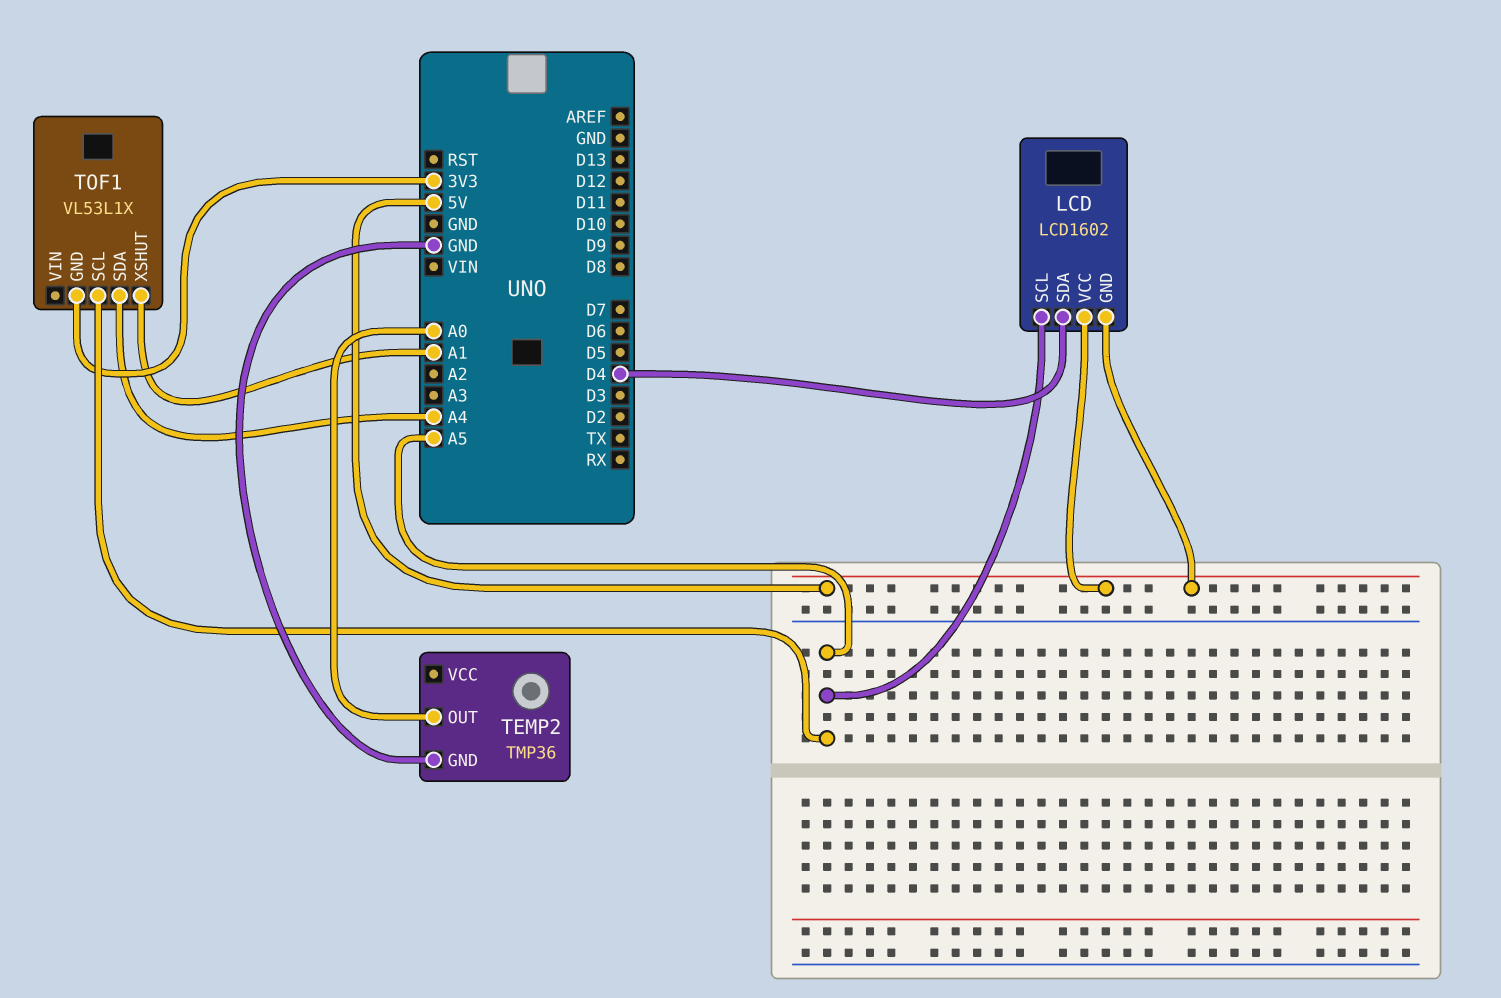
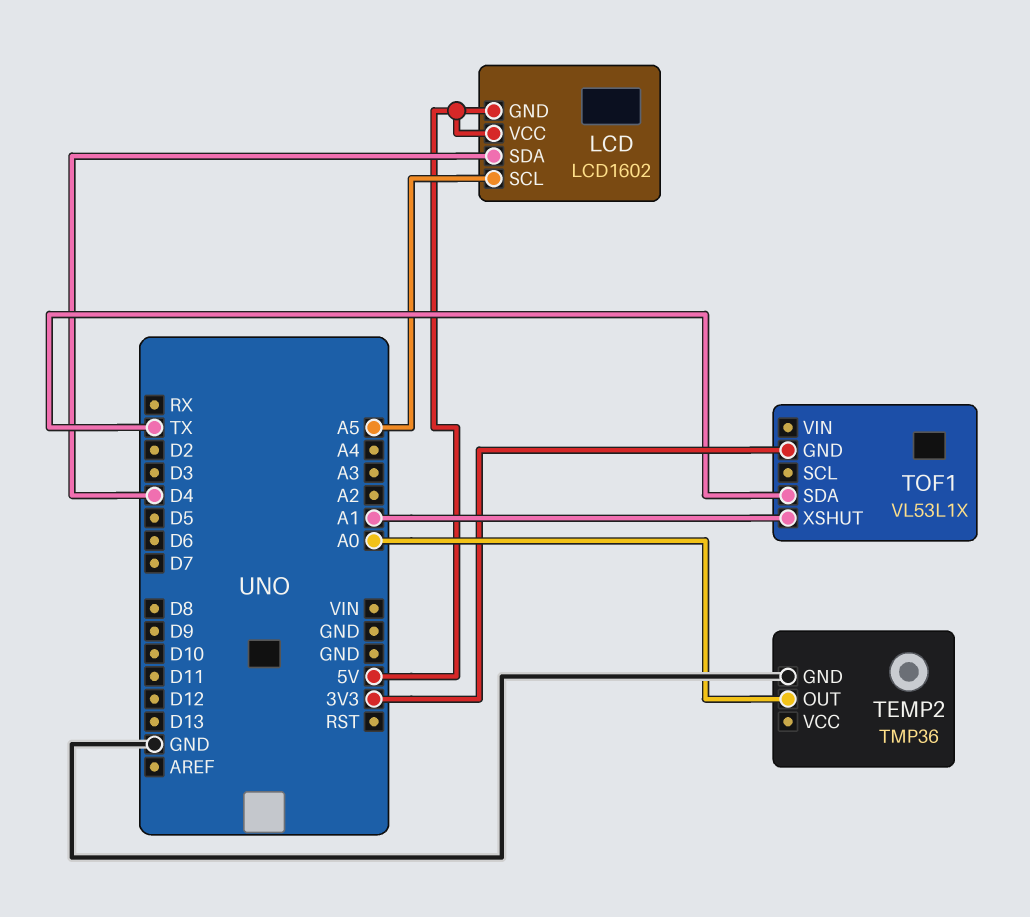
TOF1 pin SCL: A5 -> none
TOF1 pin SDA: A4 -> TX

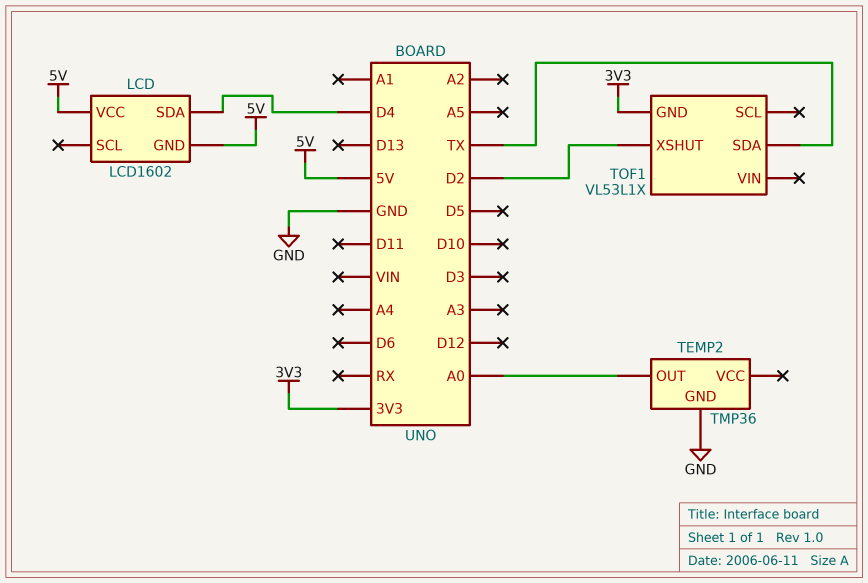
LCD pin SCL: A5 -> none
TOF1 pin XSHUT: A1 -> D2

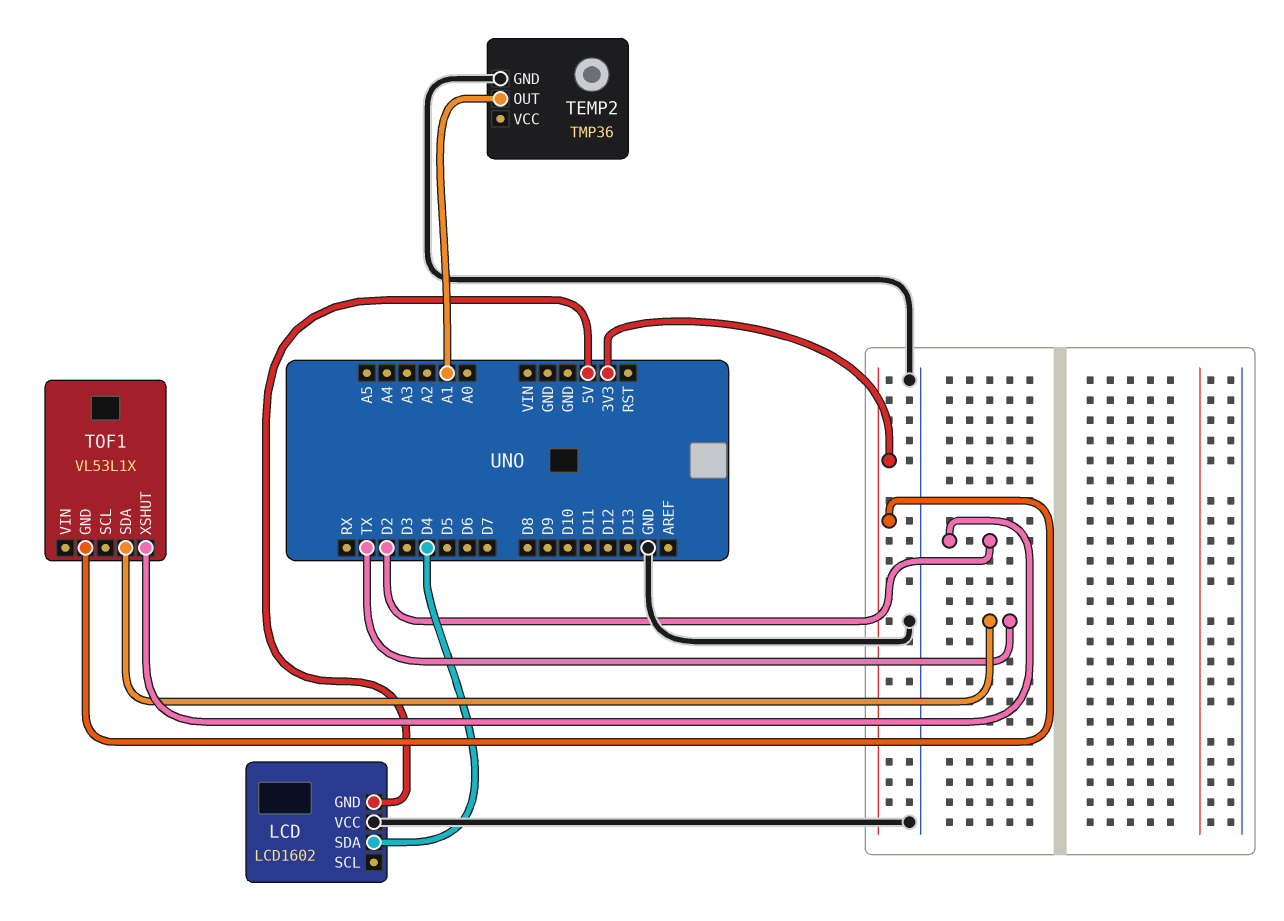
LCD pin VCC: 5V -> GND
TEMP2 pin OUT: A0 -> A1

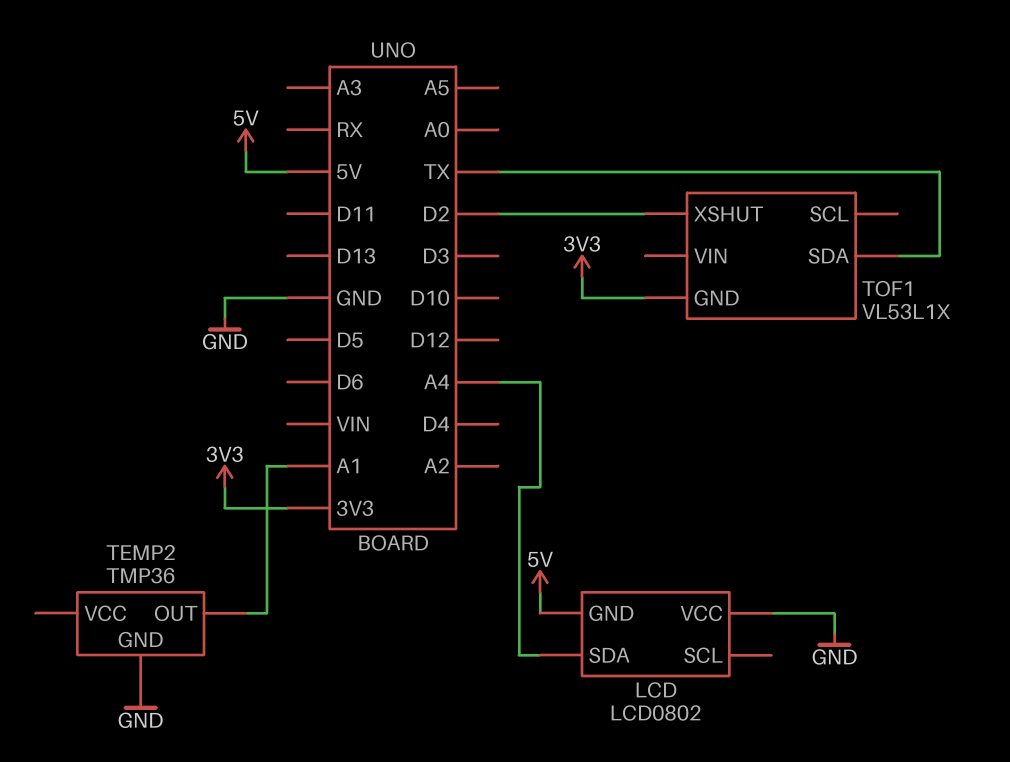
LCD: LCD1602 -> LCD0802
LCD pin SDA: D4 -> A4

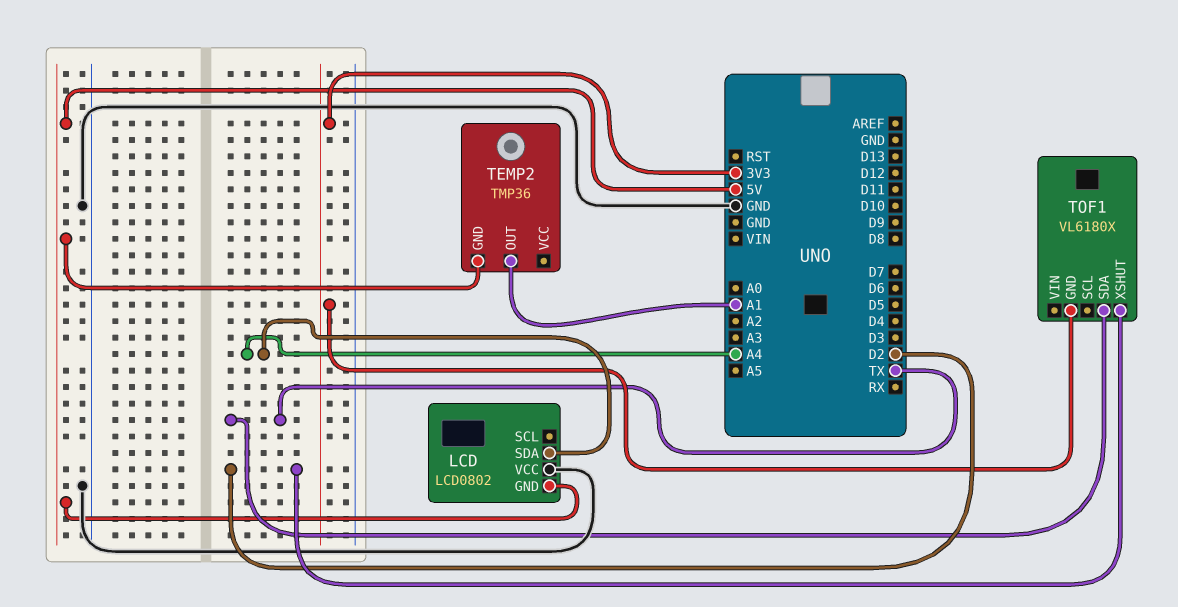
TEMP2 pin GND: GND -> 5V
TOF1: VL53L1X -> VL6180X

